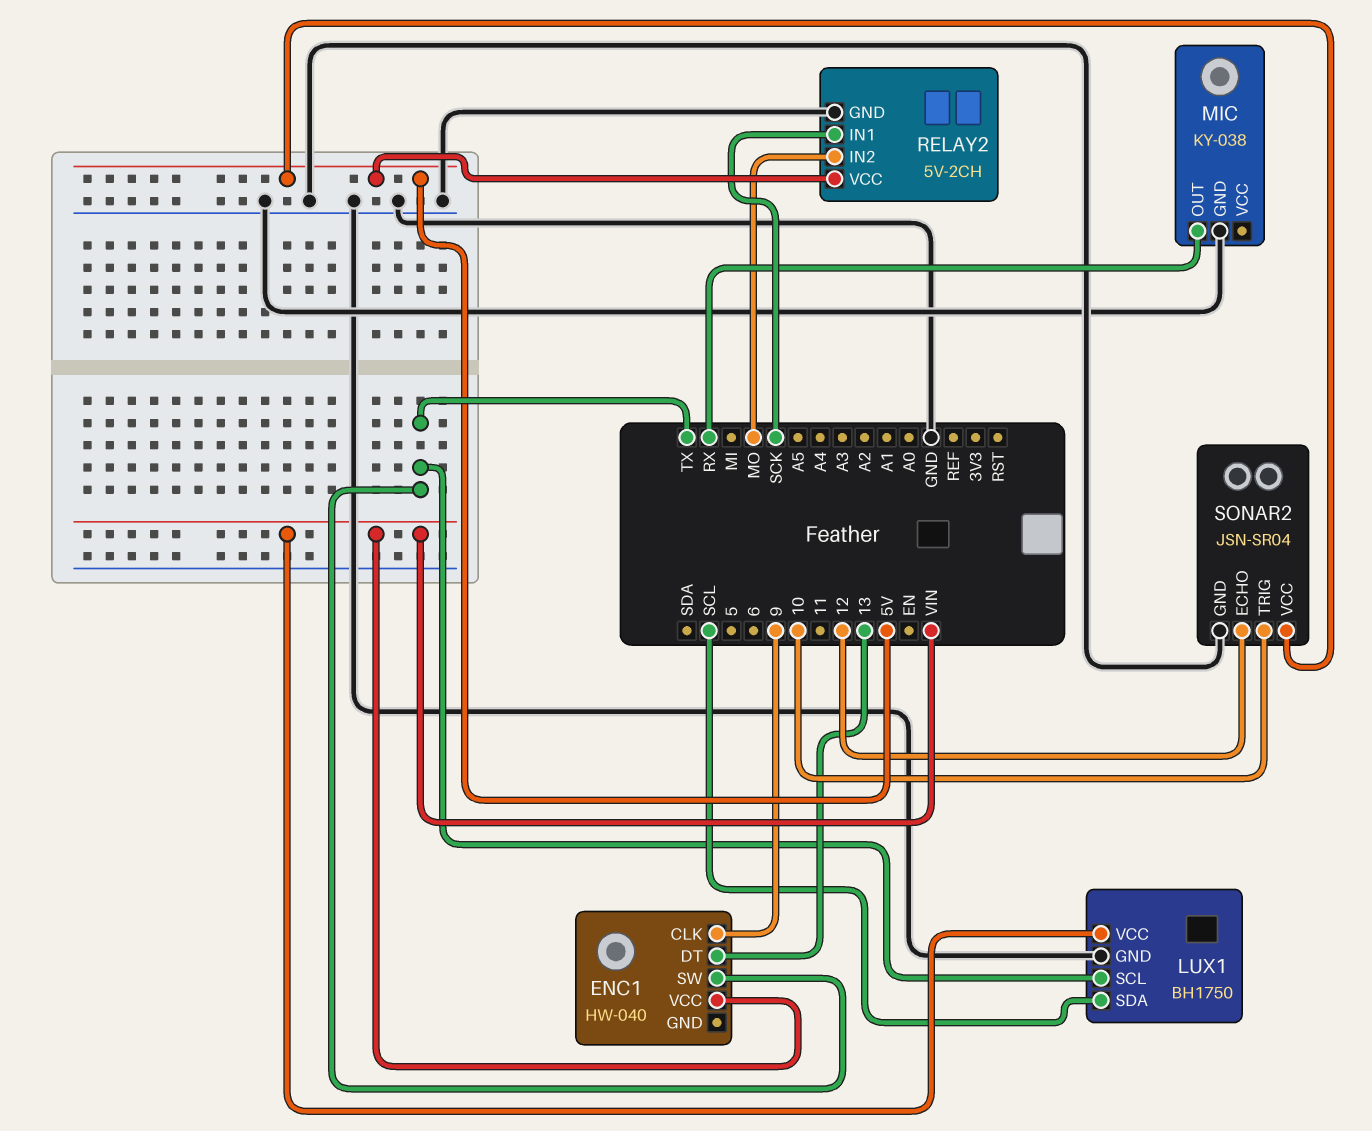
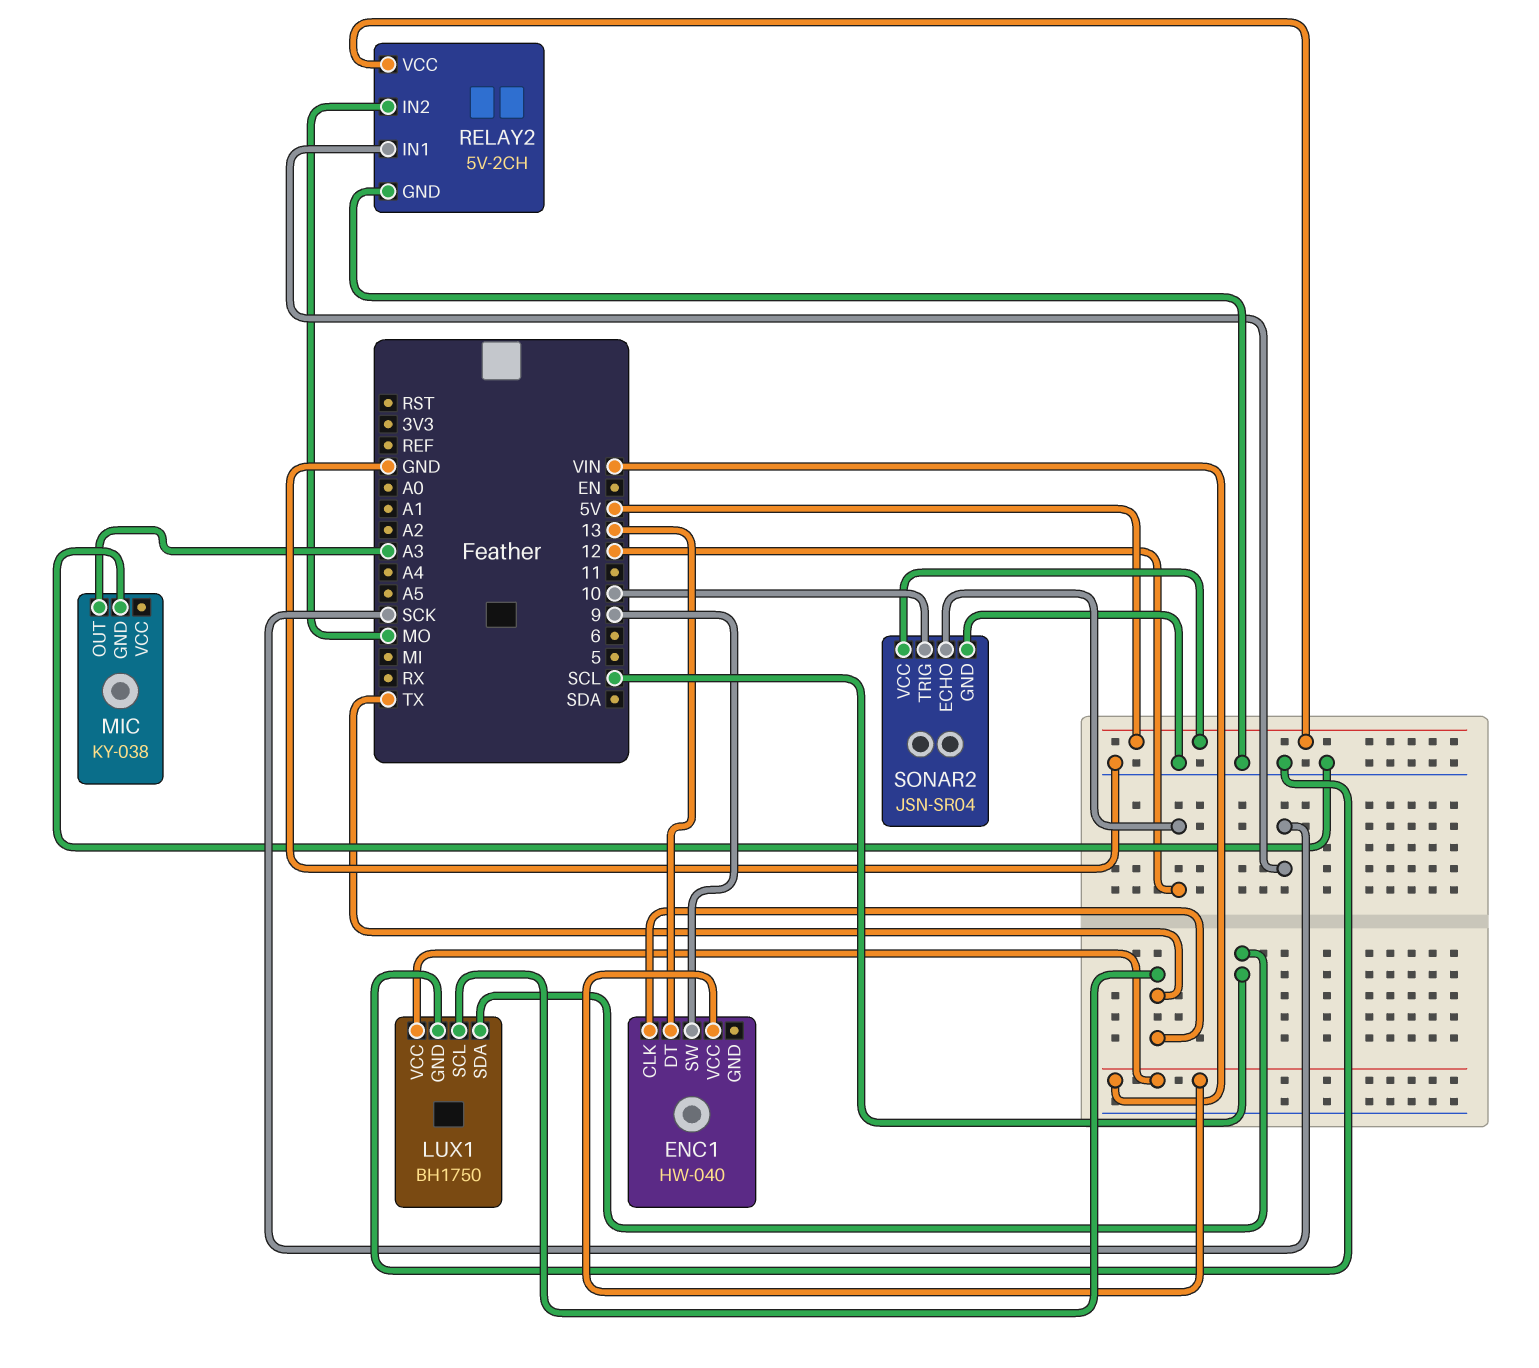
ENC1 pin CLK: 9 -> TX
ENC1 pin SW: TX -> 9
MIC pin OUT: RX -> A3

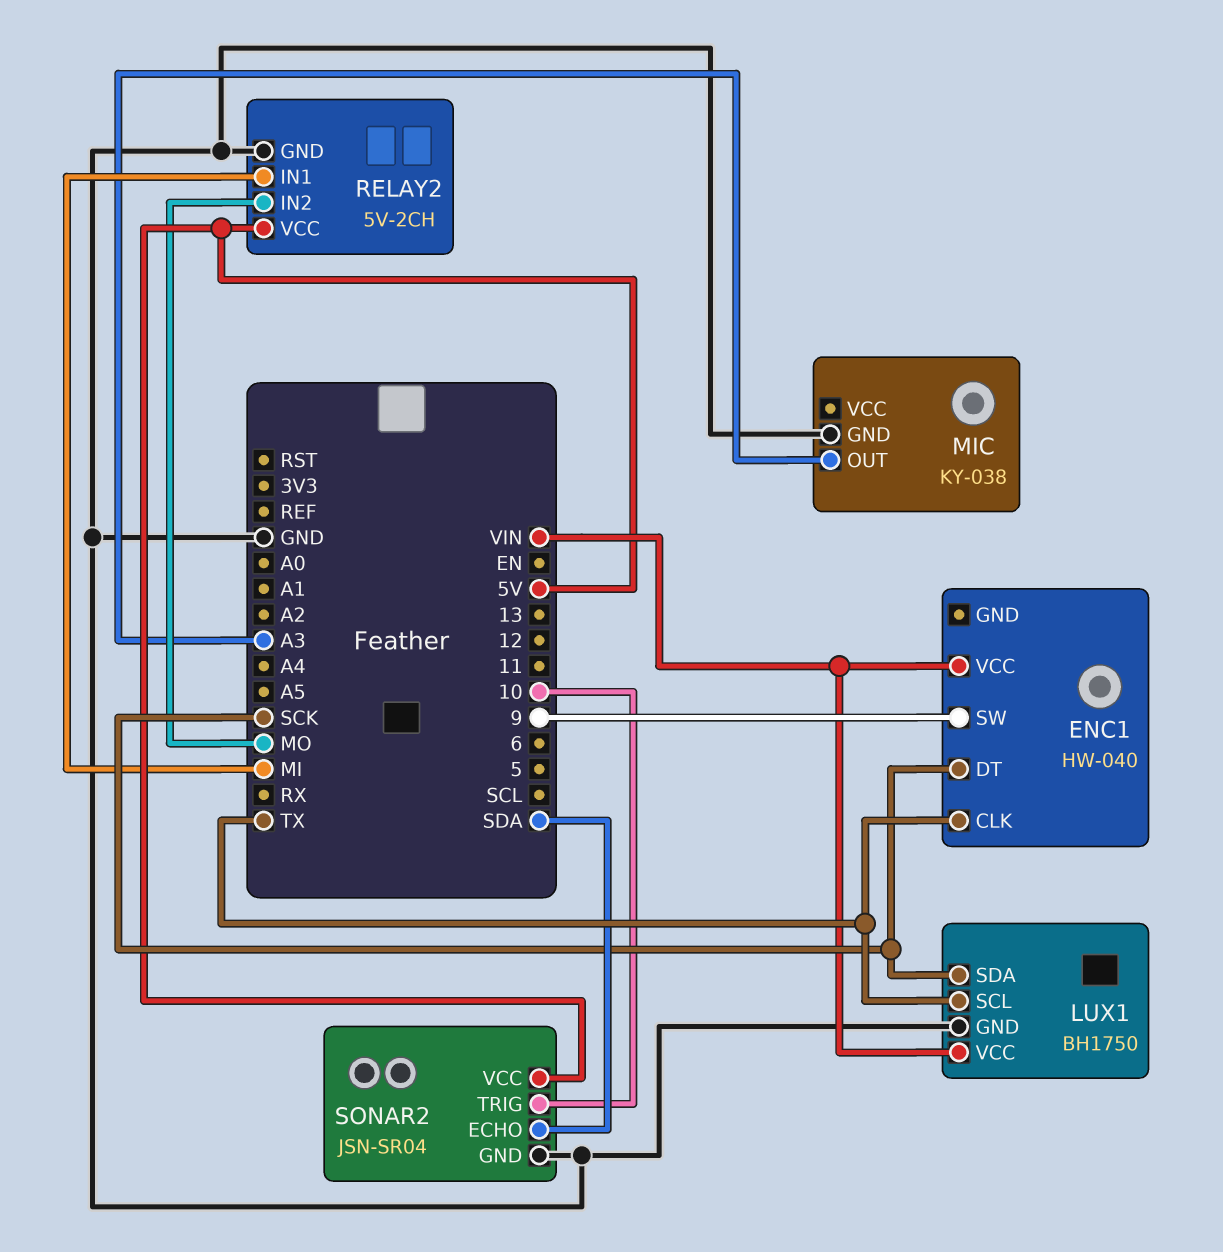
ENC1 pin DT: 13 -> SCK
LUX1 pin SDA: SCL -> SCK
RELAY2 pin IN1: SCK -> MI
SONAR2 pin ECHO: 12 -> SDA

